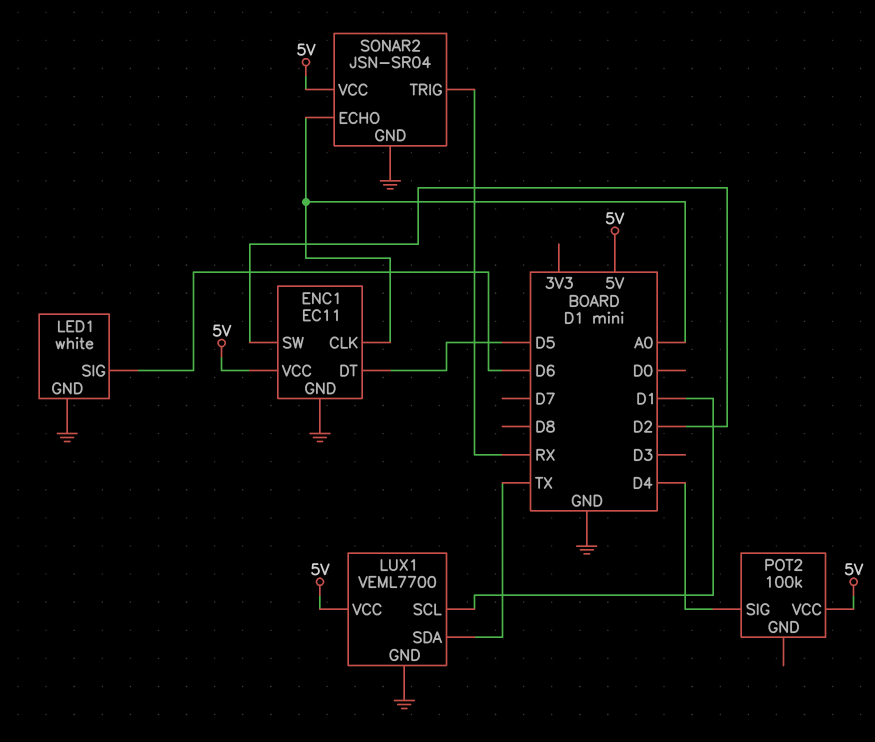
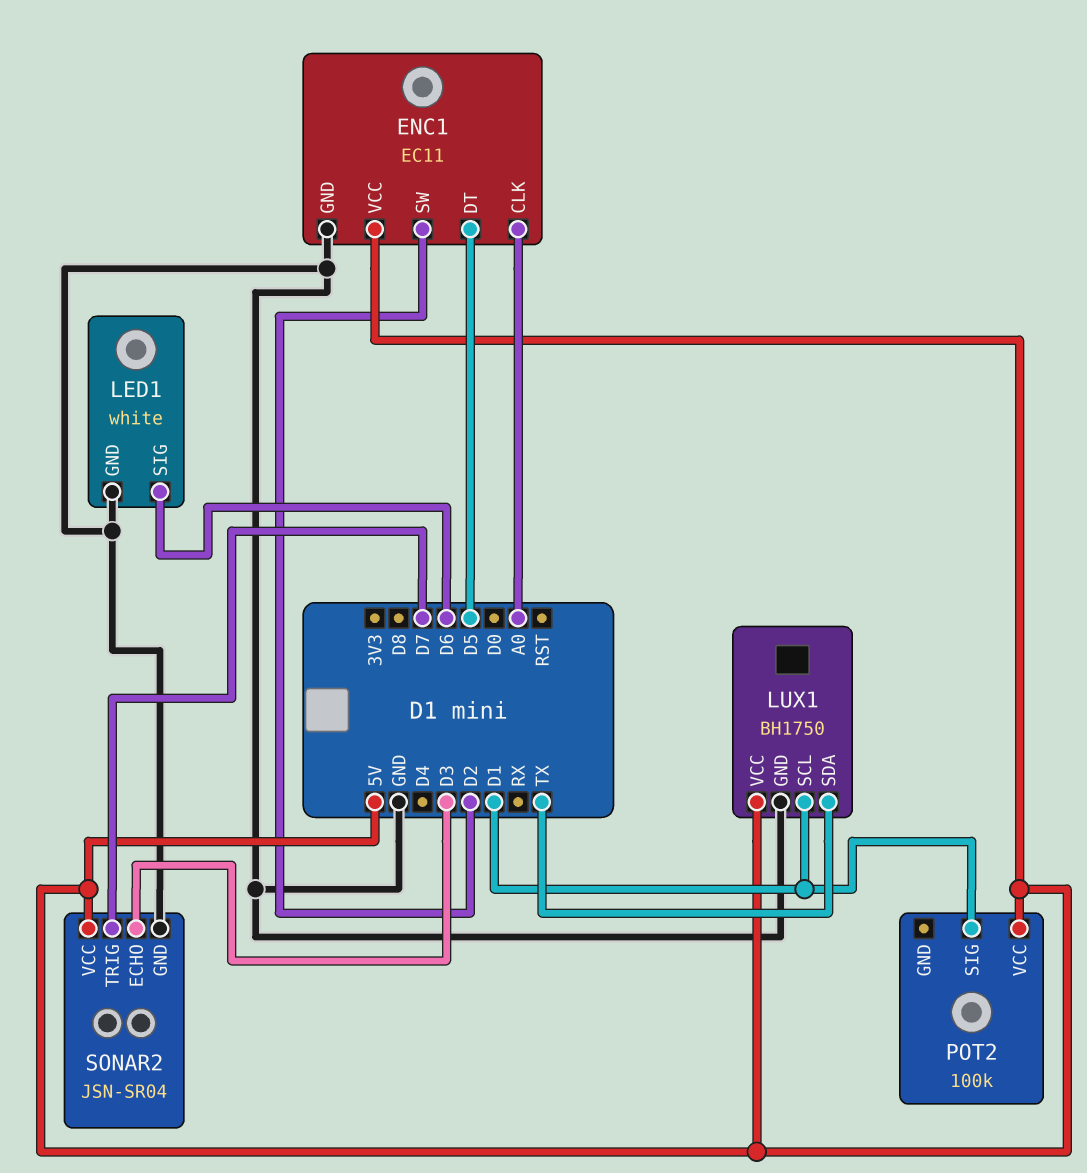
LUX1: VEML7700 -> BH1750
POT2 pin SIG: D4 -> D1
SONAR2 pin ECHO: A0 -> D3
SONAR2 pin TRIG: RX -> D7

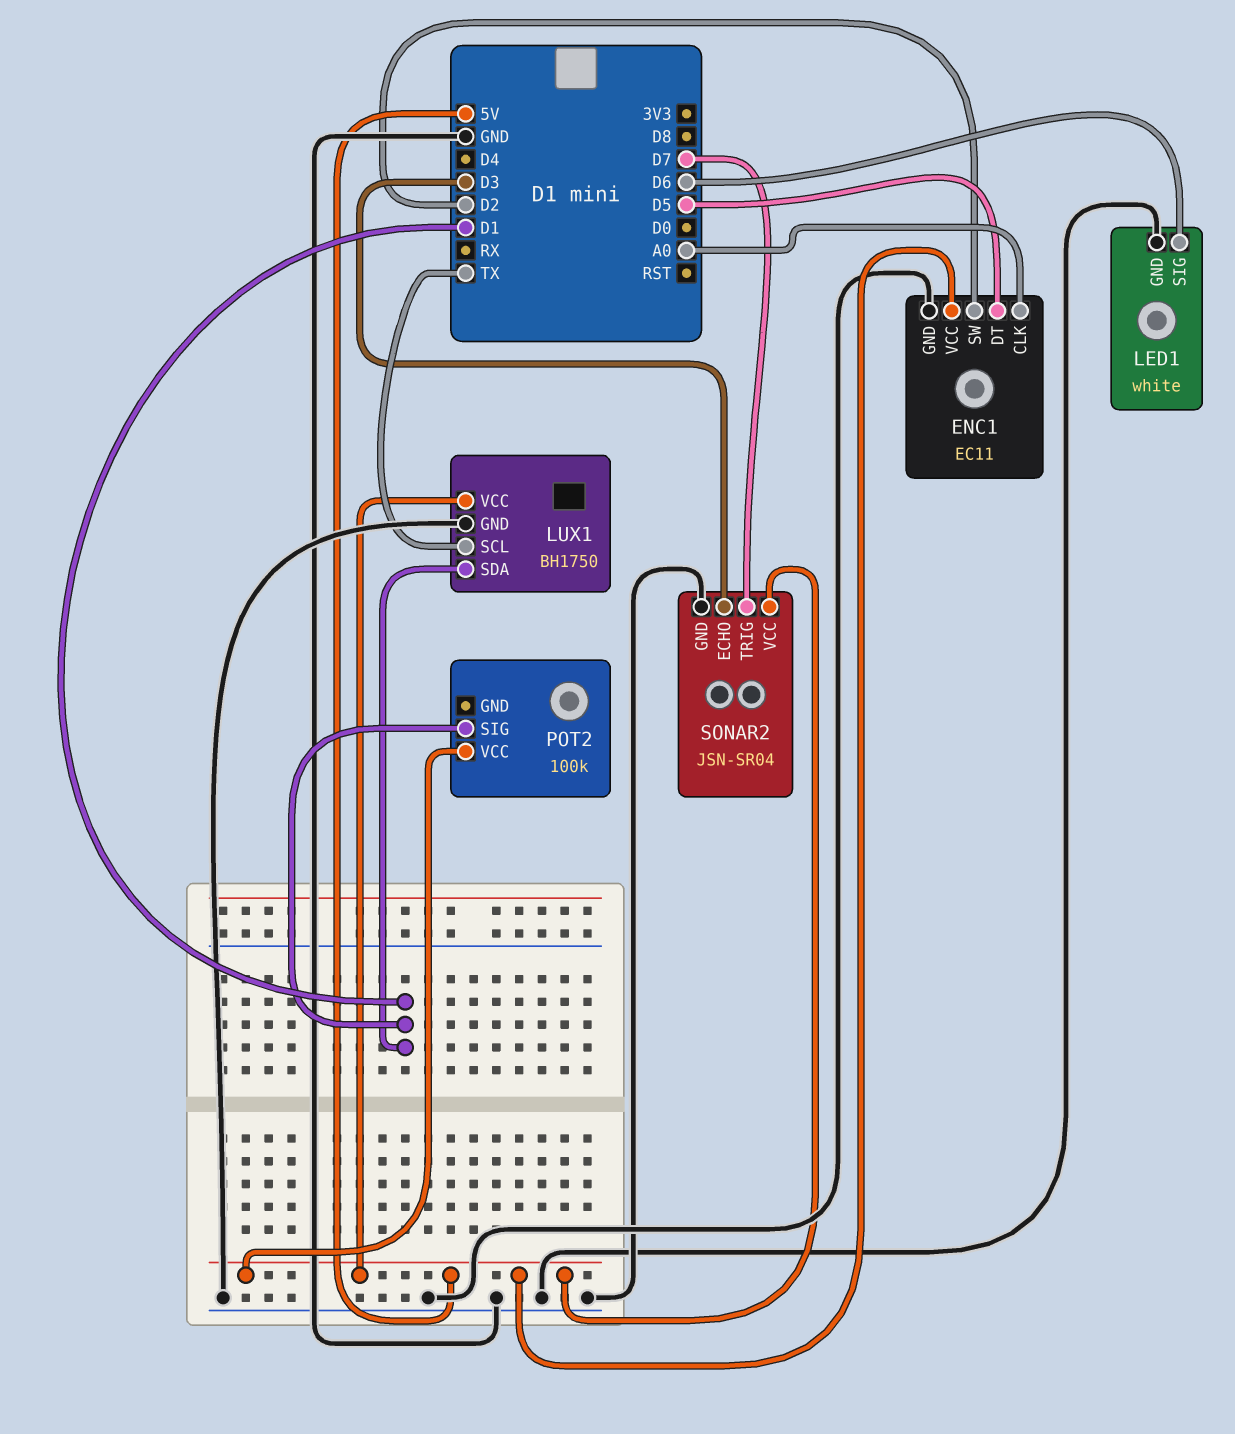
LUX1 pin SCL: D1 -> TX
LUX1 pin SDA: TX -> D1

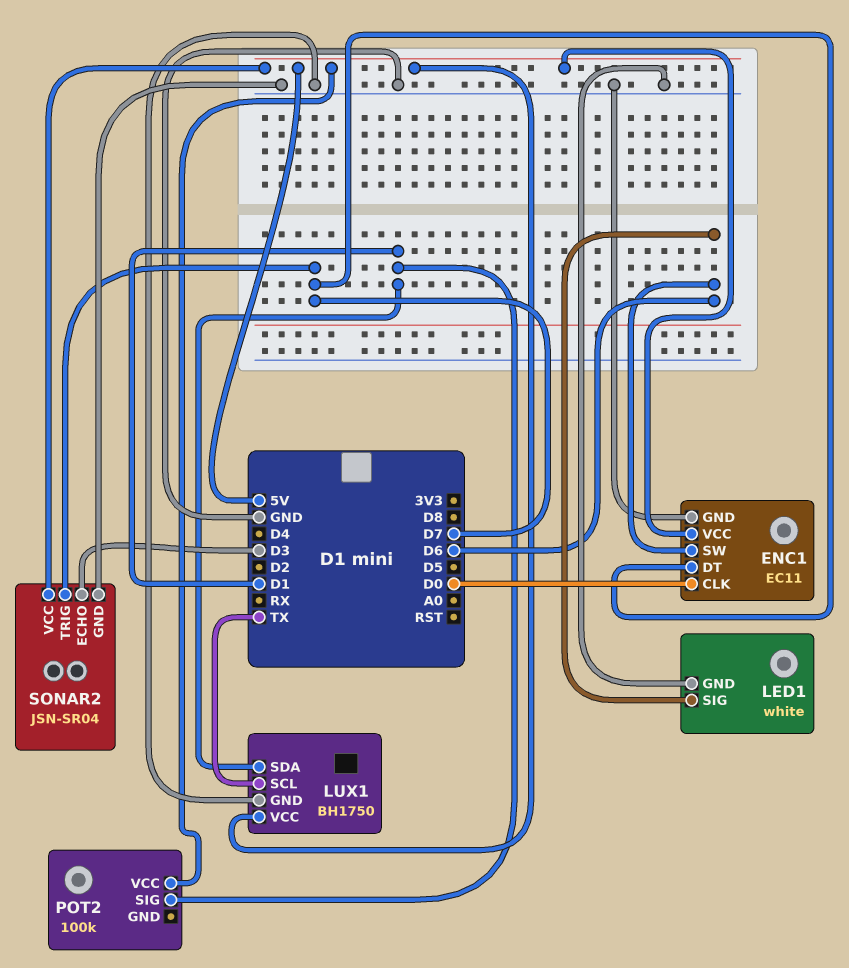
ENC1 pin CLK: A0 -> D0
ENC1 pin DT: D5 -> D7
ENC1 pin SW: D2 -> D6

